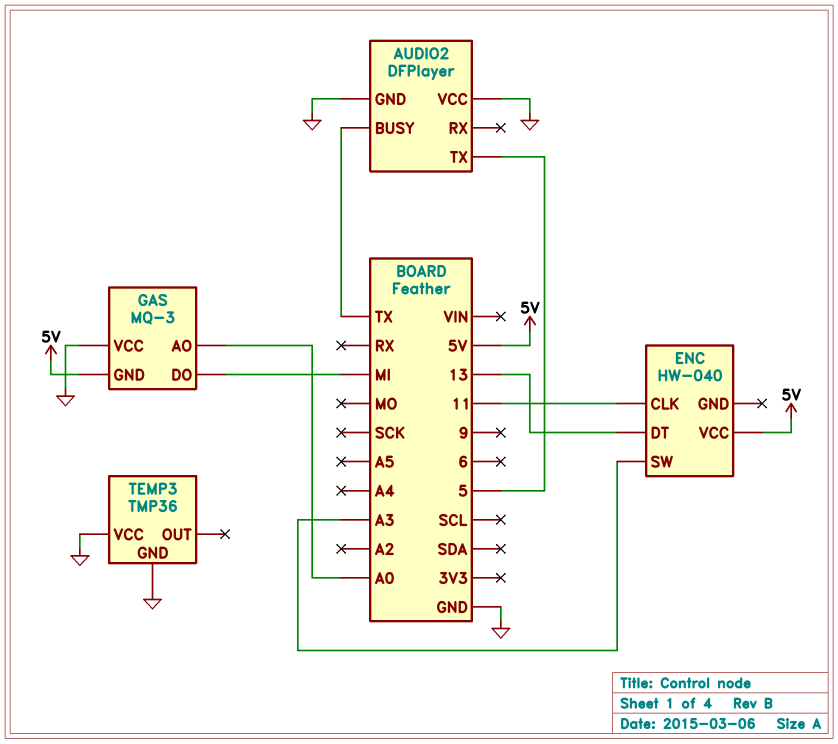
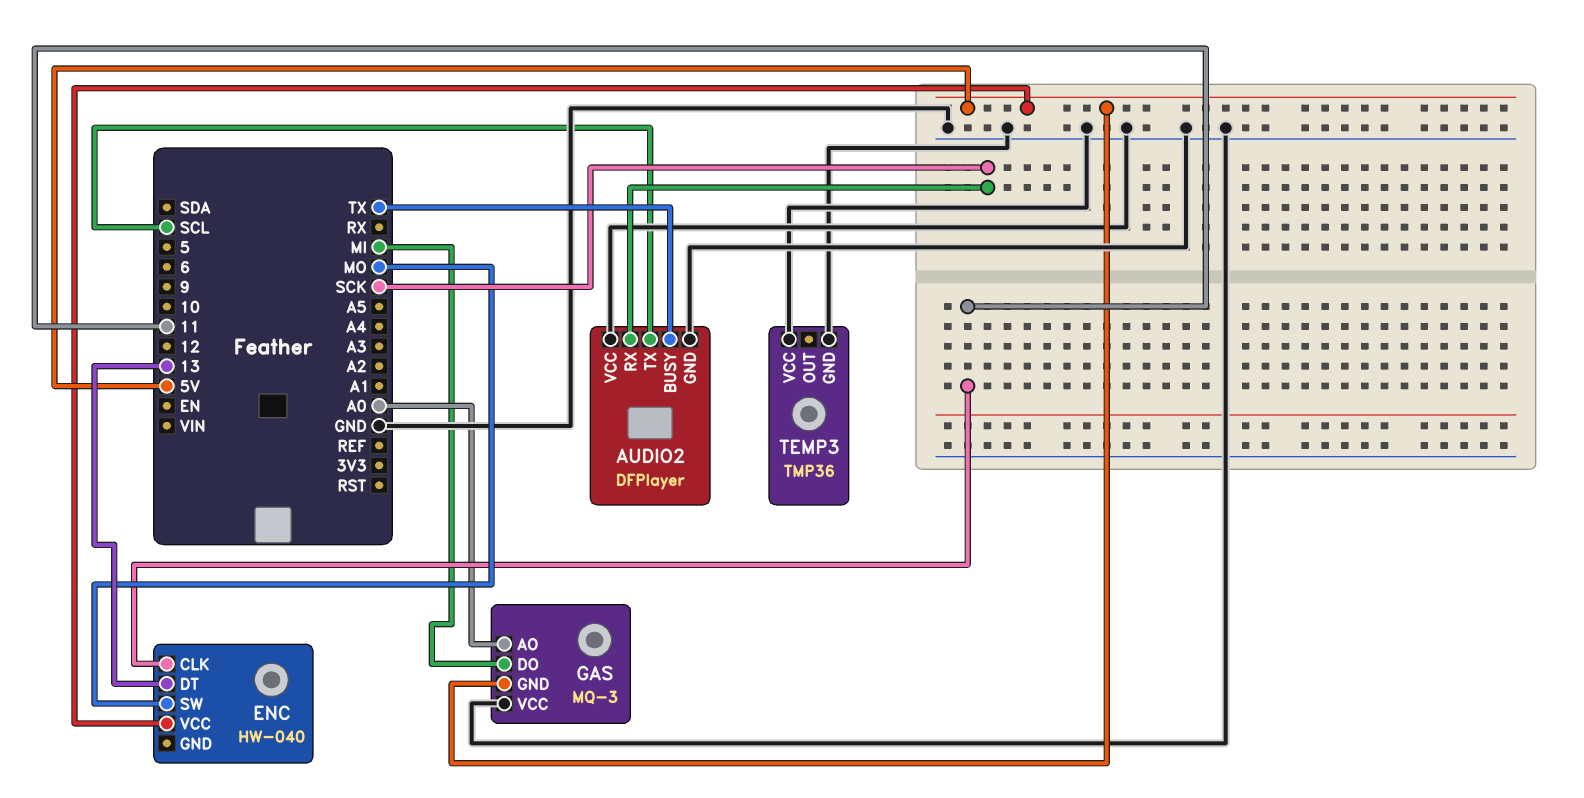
AUDIO2 pin RX: none -> SCK
AUDIO2 pin TX: 5 -> SCL
ENC pin SW: A3 -> MO

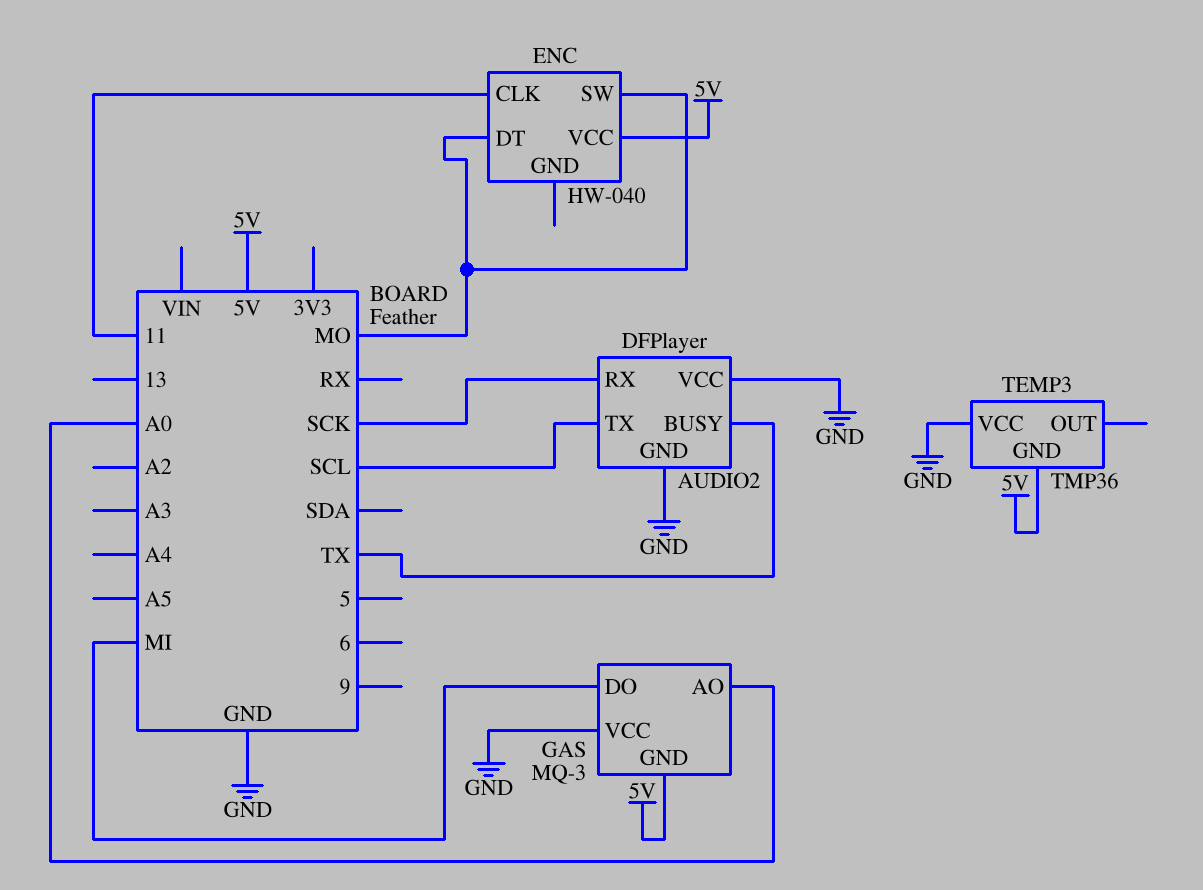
ENC pin DT: 13 -> MO
TEMP3 pin GND: GND -> 5V

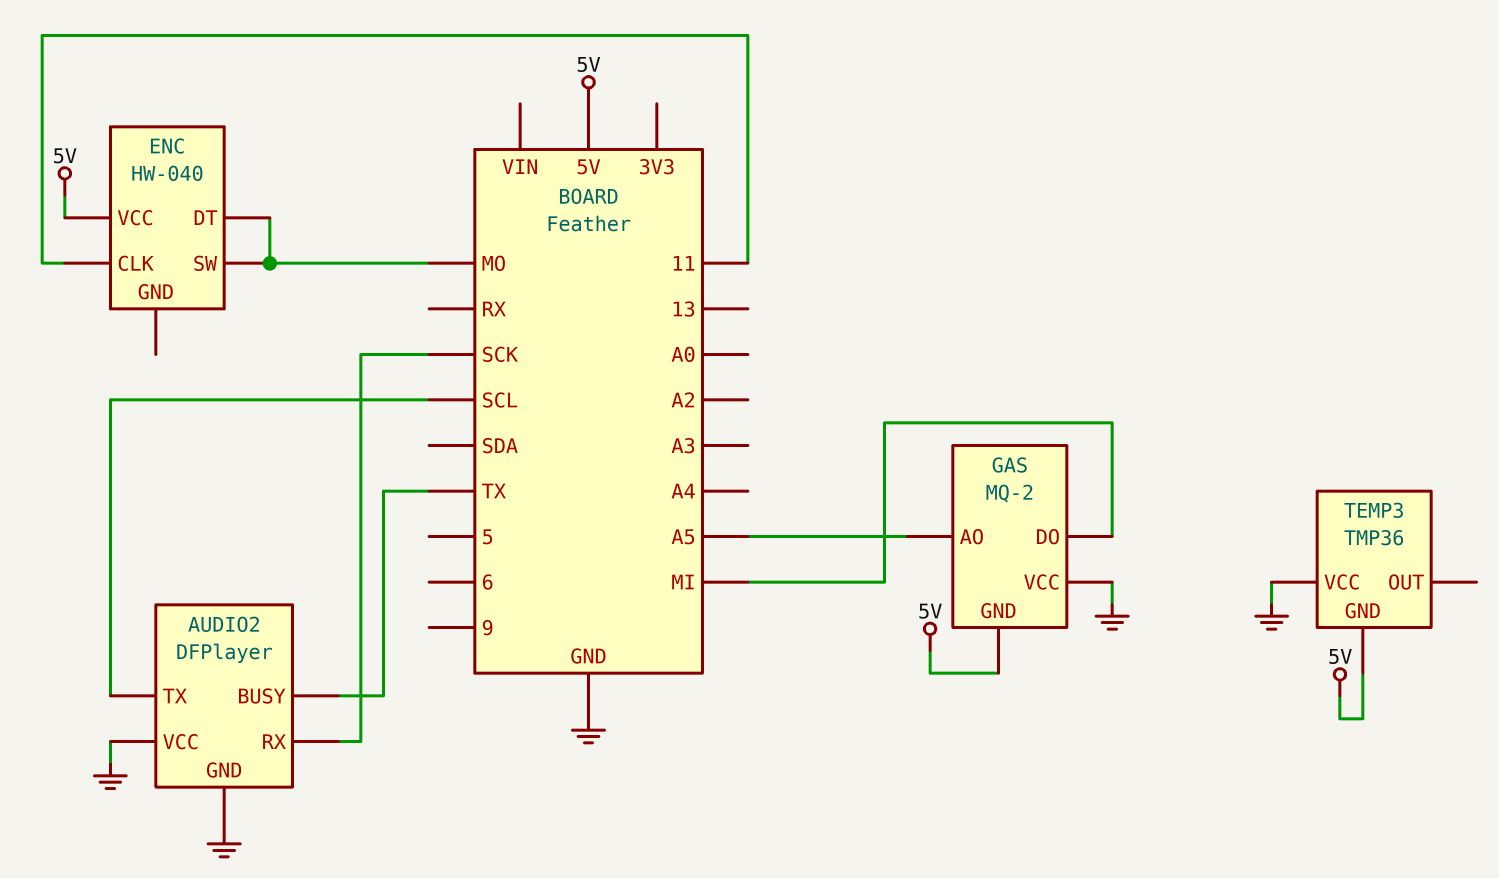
GAS: MQ-3 -> MQ-2
GAS pin AO: A0 -> A5

